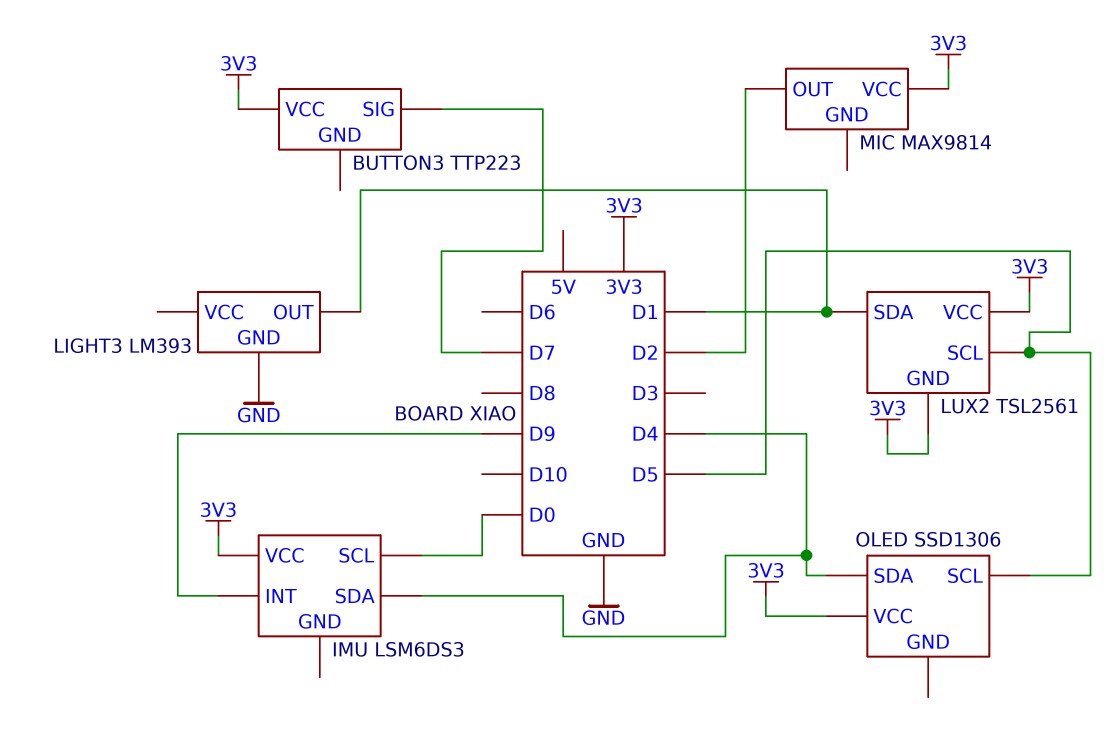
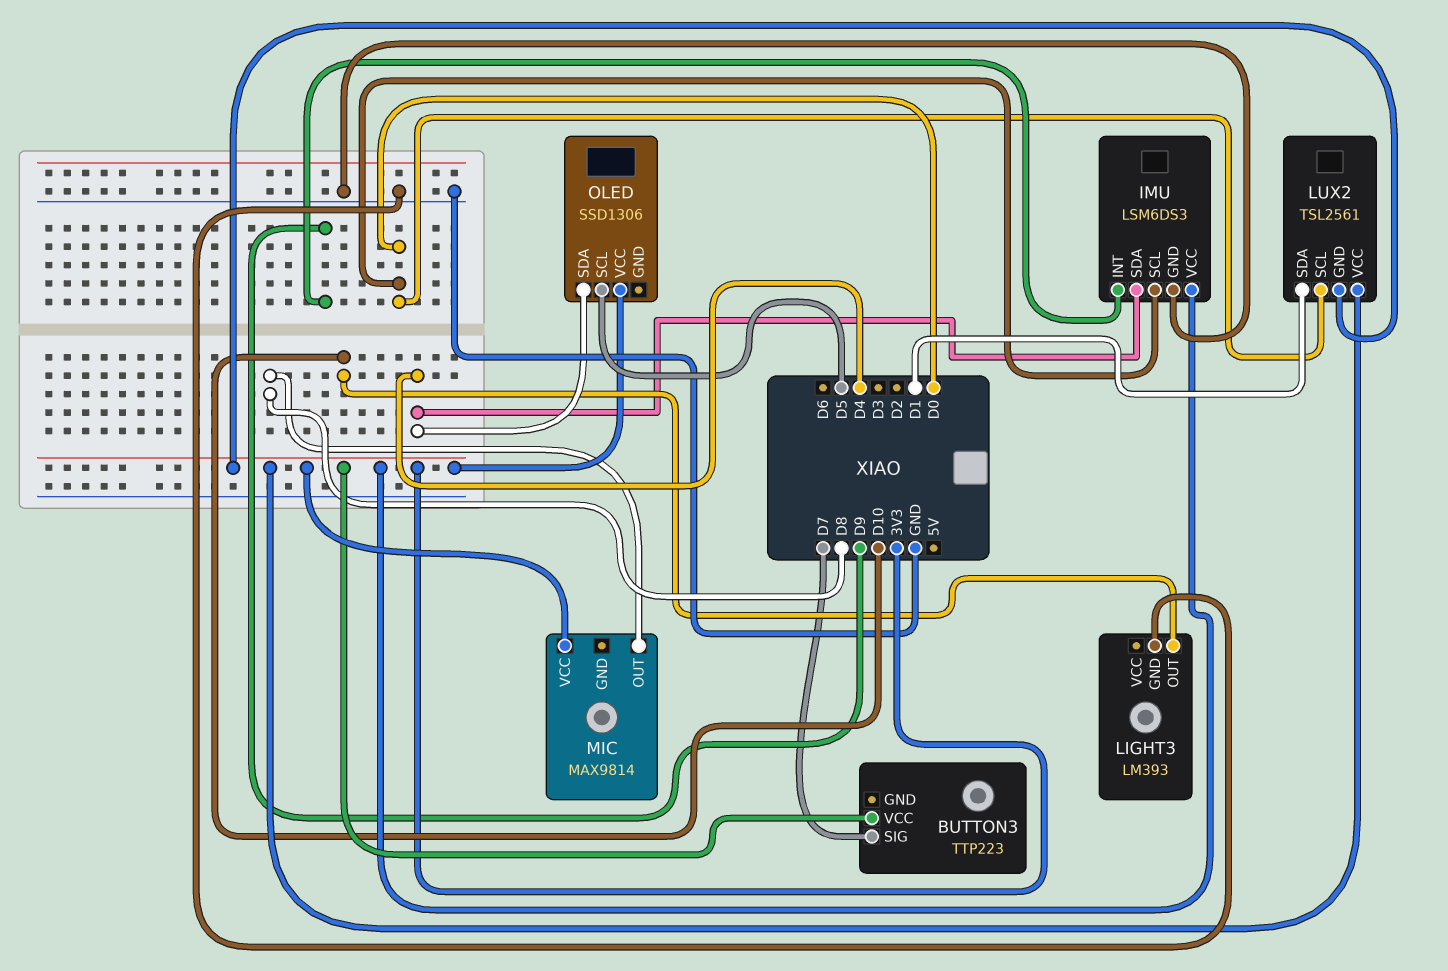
IMU pin GND: none -> GND
LIGHT3 pin OUT: D1 -> D10
LUX2 pin SCL: D5 -> D0
MIC pin OUT: D2 -> D8

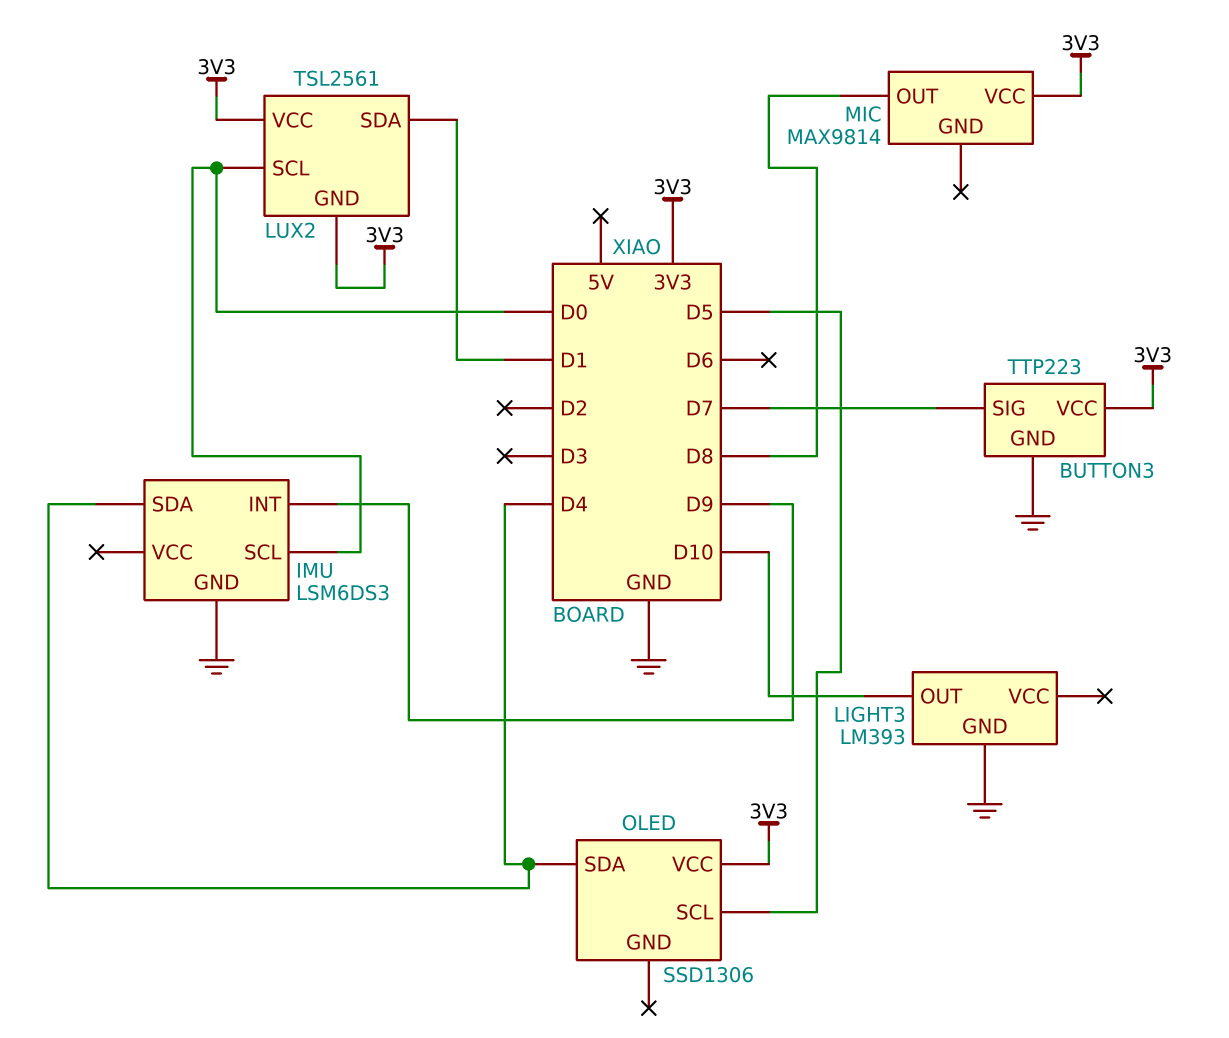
BUTTON3 pin GND: none -> GND
IMU pin VCC: 3V3 -> none

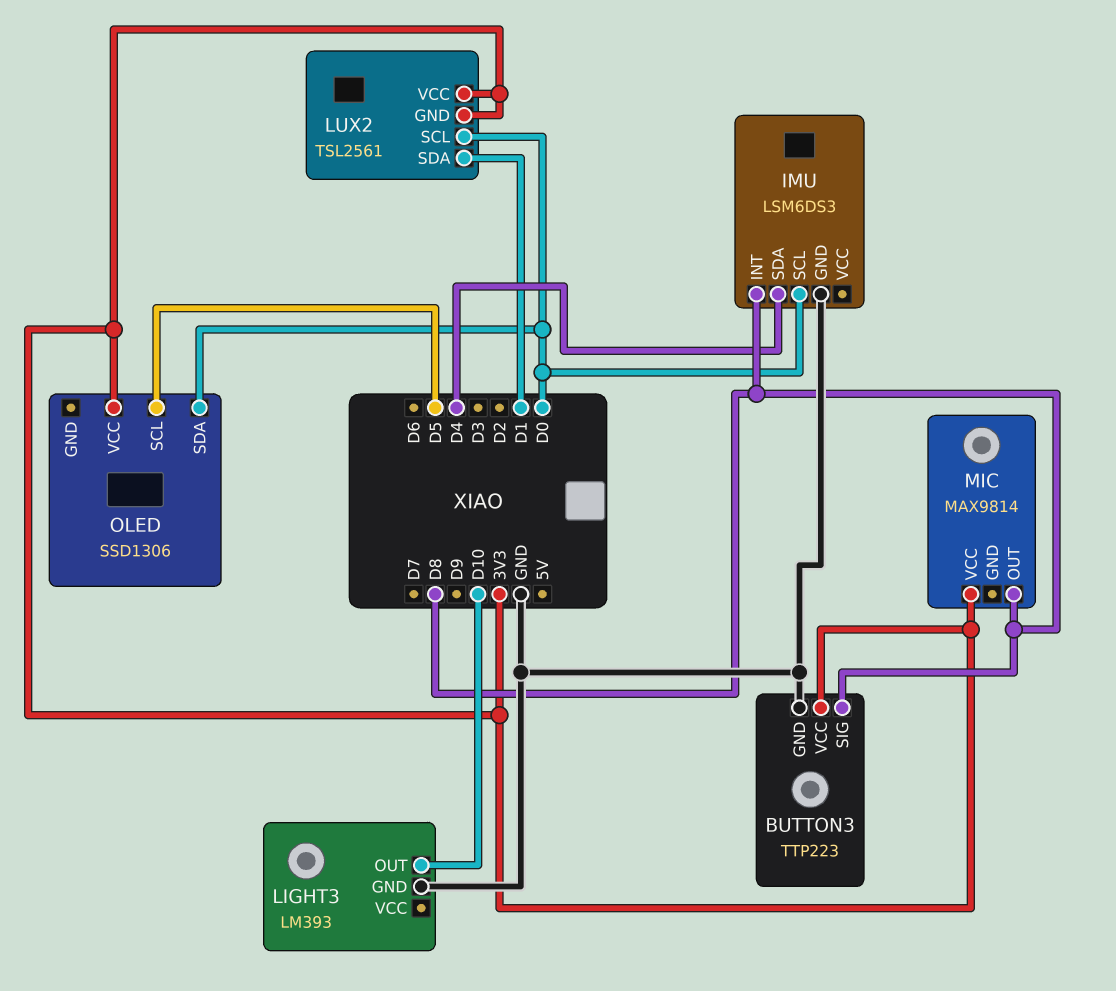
BUTTON3 pin SIG: D7 -> D8
IMU pin INT: D9 -> D8
OLED pin SDA: D4 -> D0

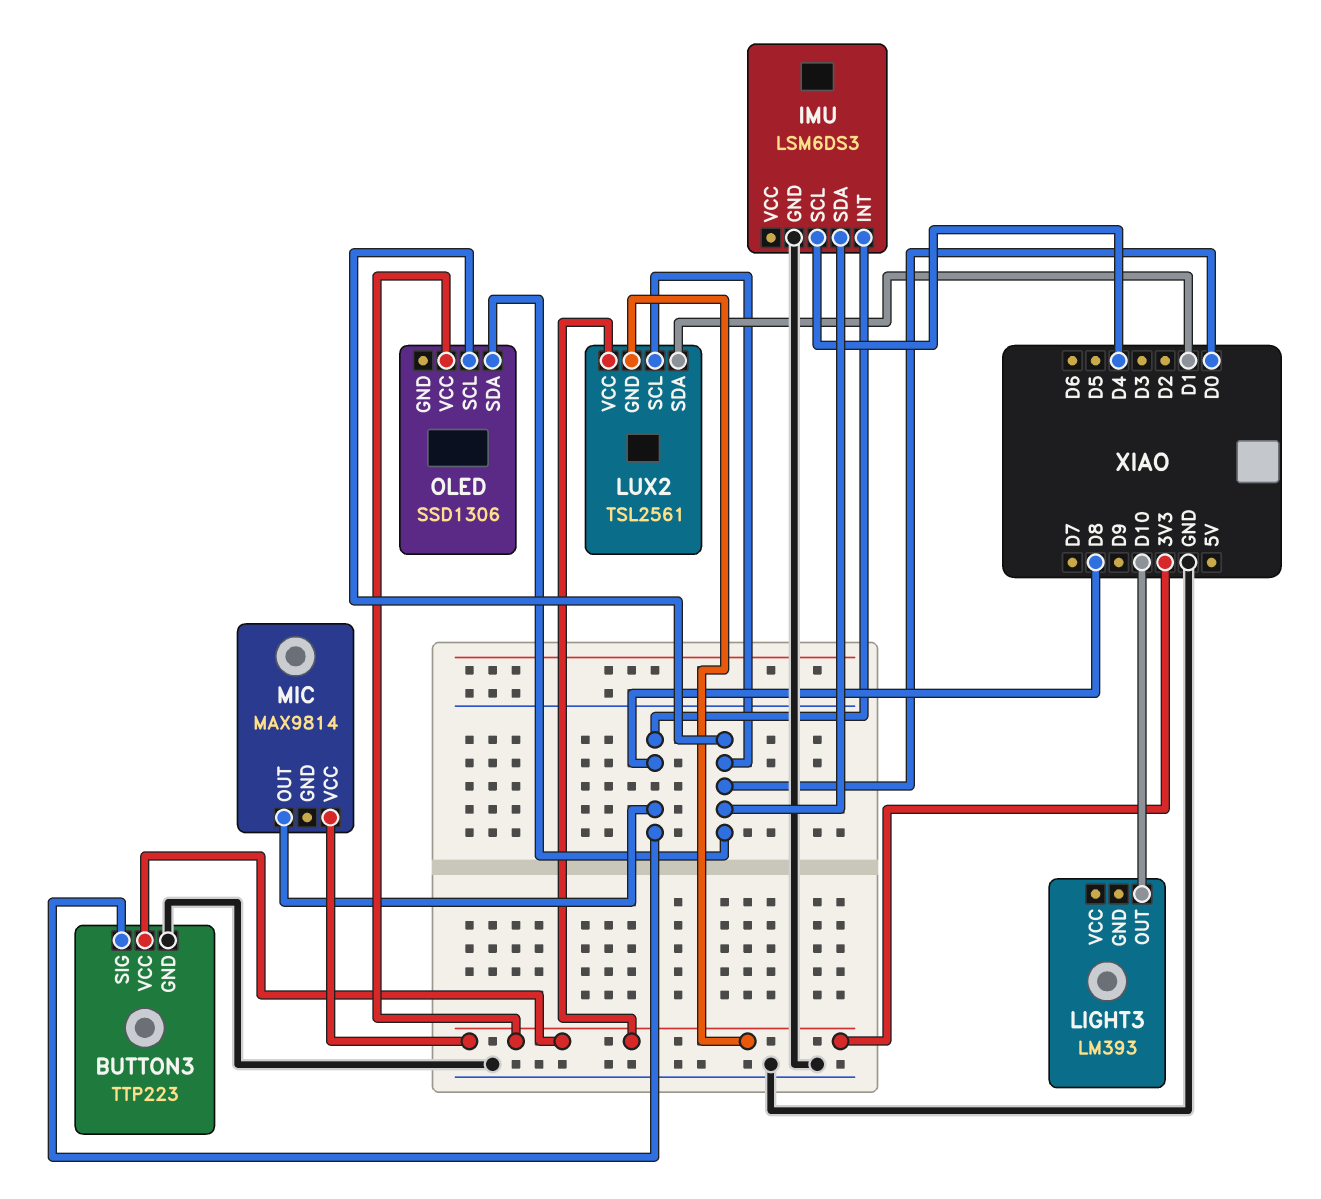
IMU pin SCL: D0 -> D4
IMU pin SDA: D4 -> D0
LIGHT3 pin GND: GND -> none
OLED pin SCL: D5 -> D0

